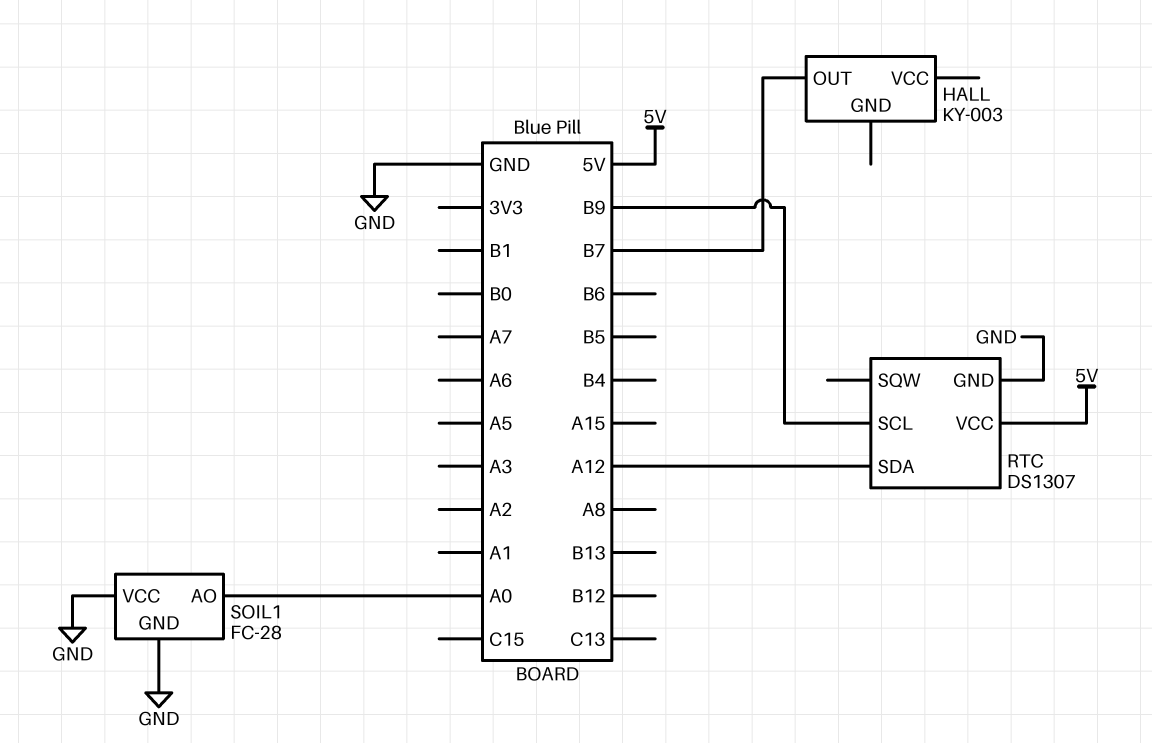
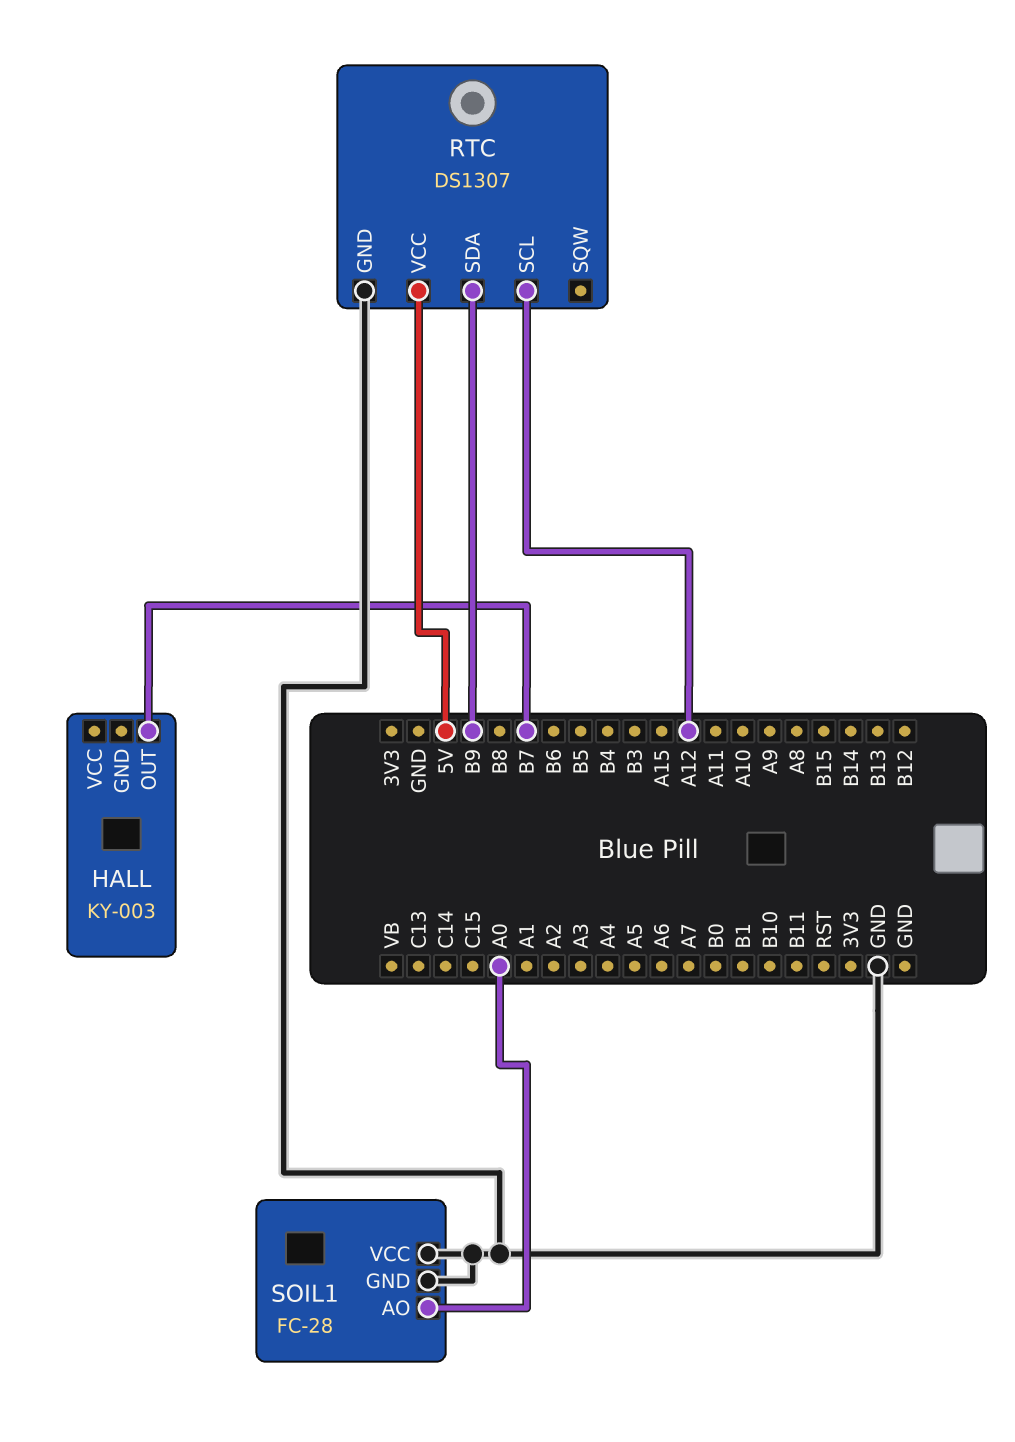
RTC pin SCL: B9 -> A12
RTC pin SDA: A12 -> B9

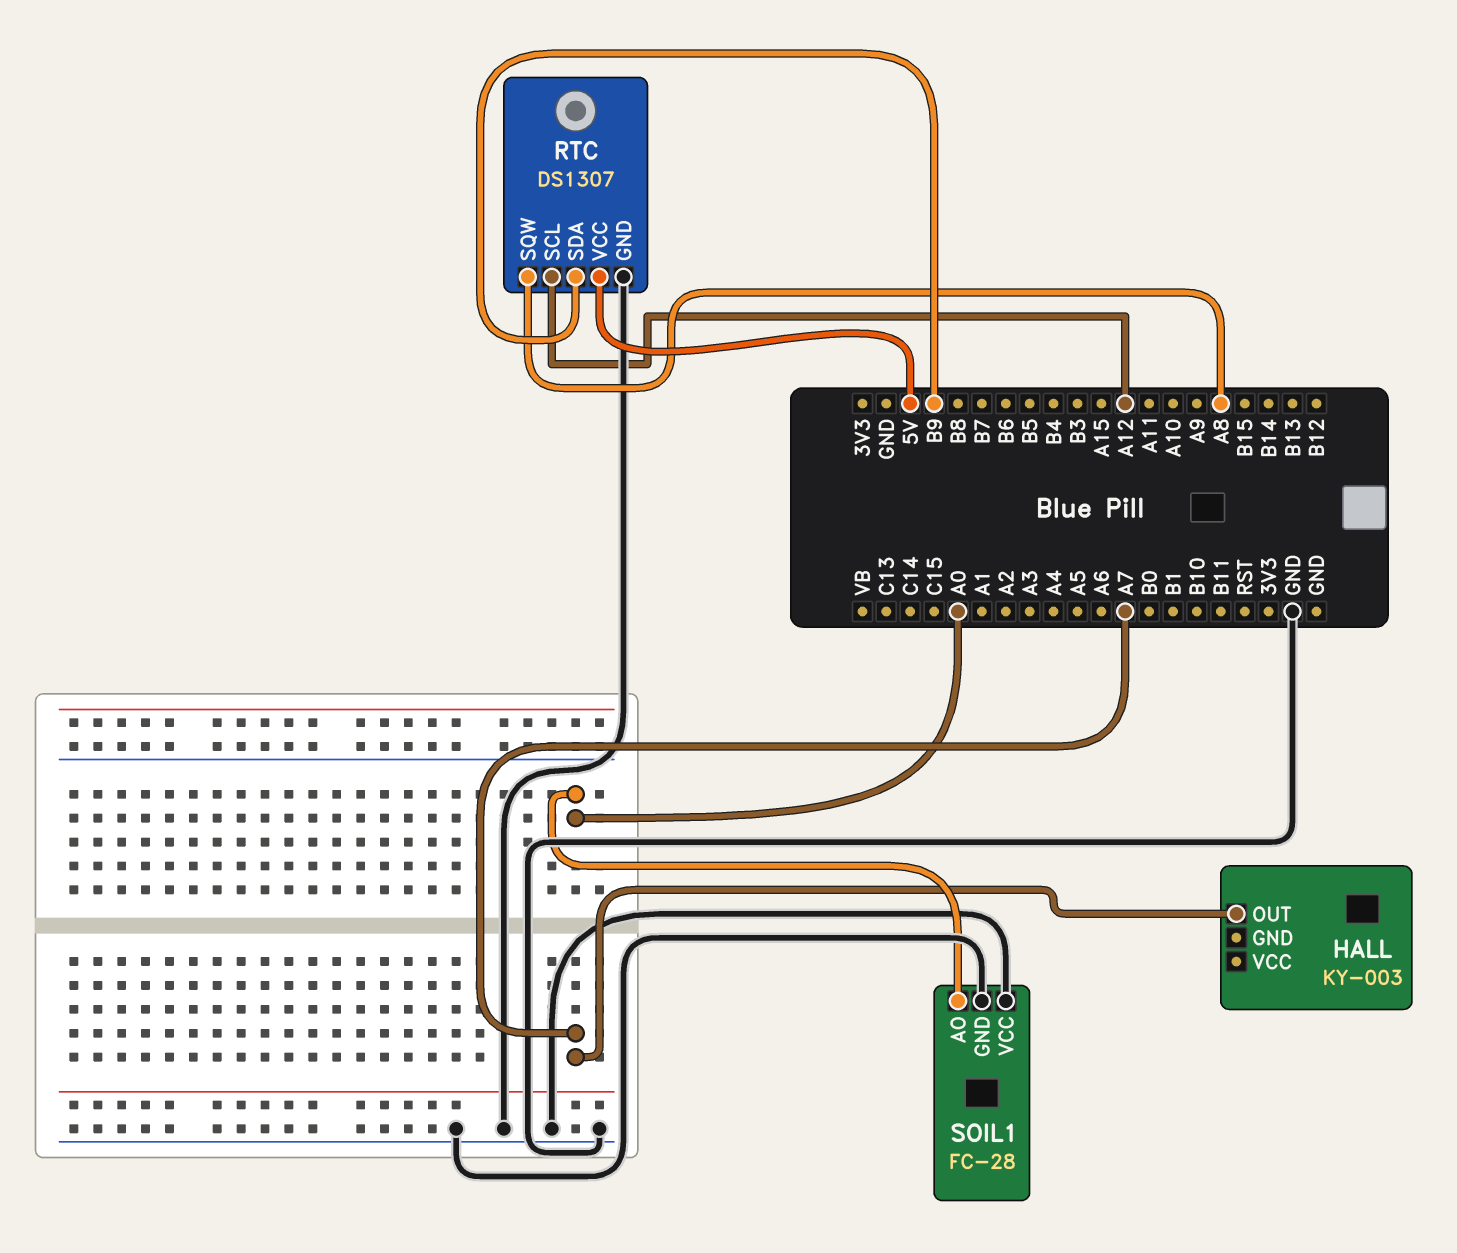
HALL pin OUT: B7 -> A7
RTC pin SQW: none -> A8

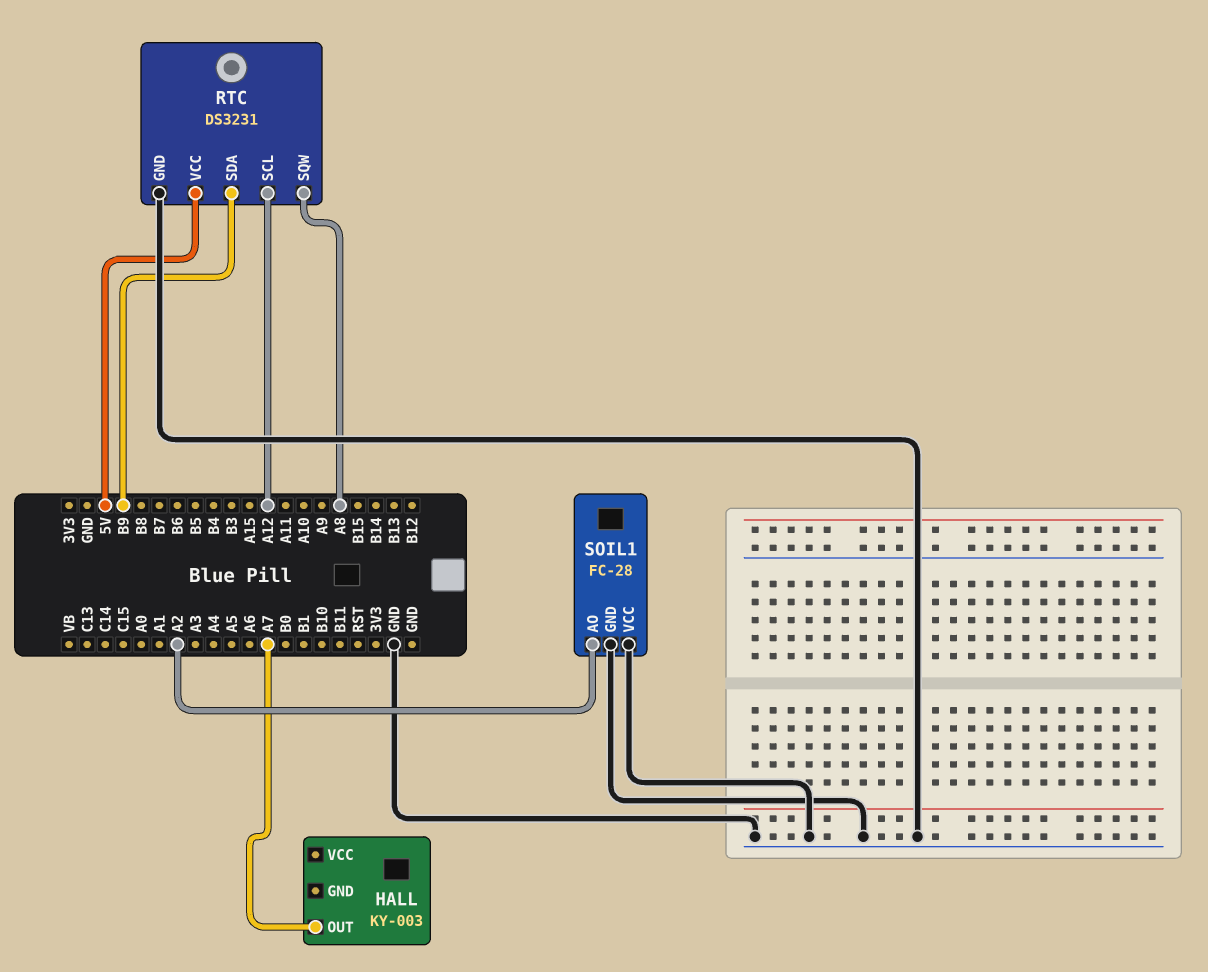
RTC: DS1307 -> DS3231
SOIL1 pin AO: A0 -> A2

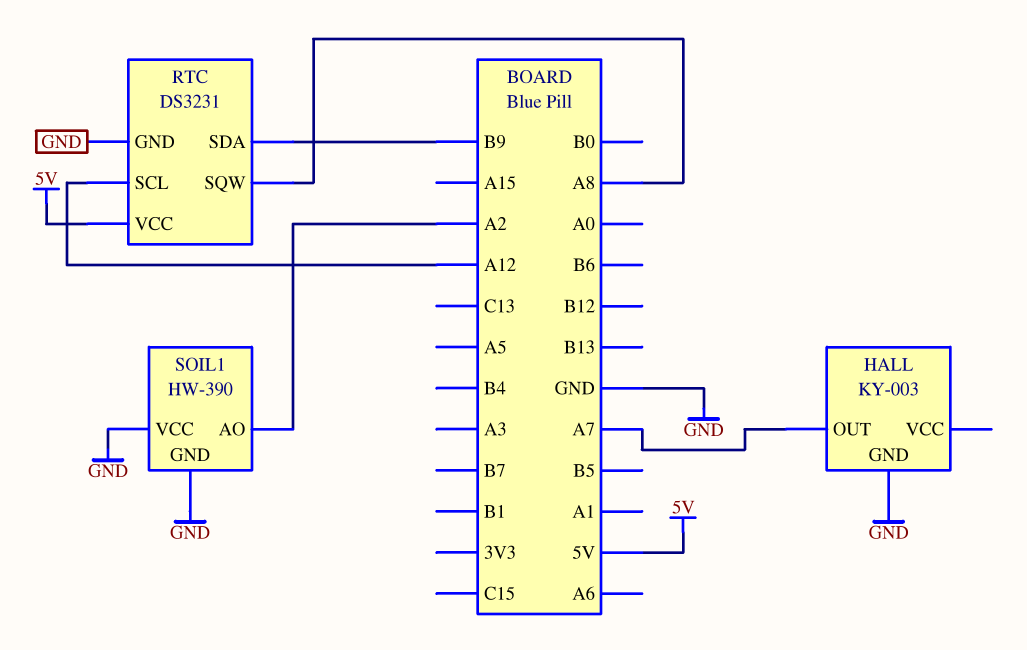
HALL pin GND: none -> GND
SOIL1: FC-28 -> HW-390

